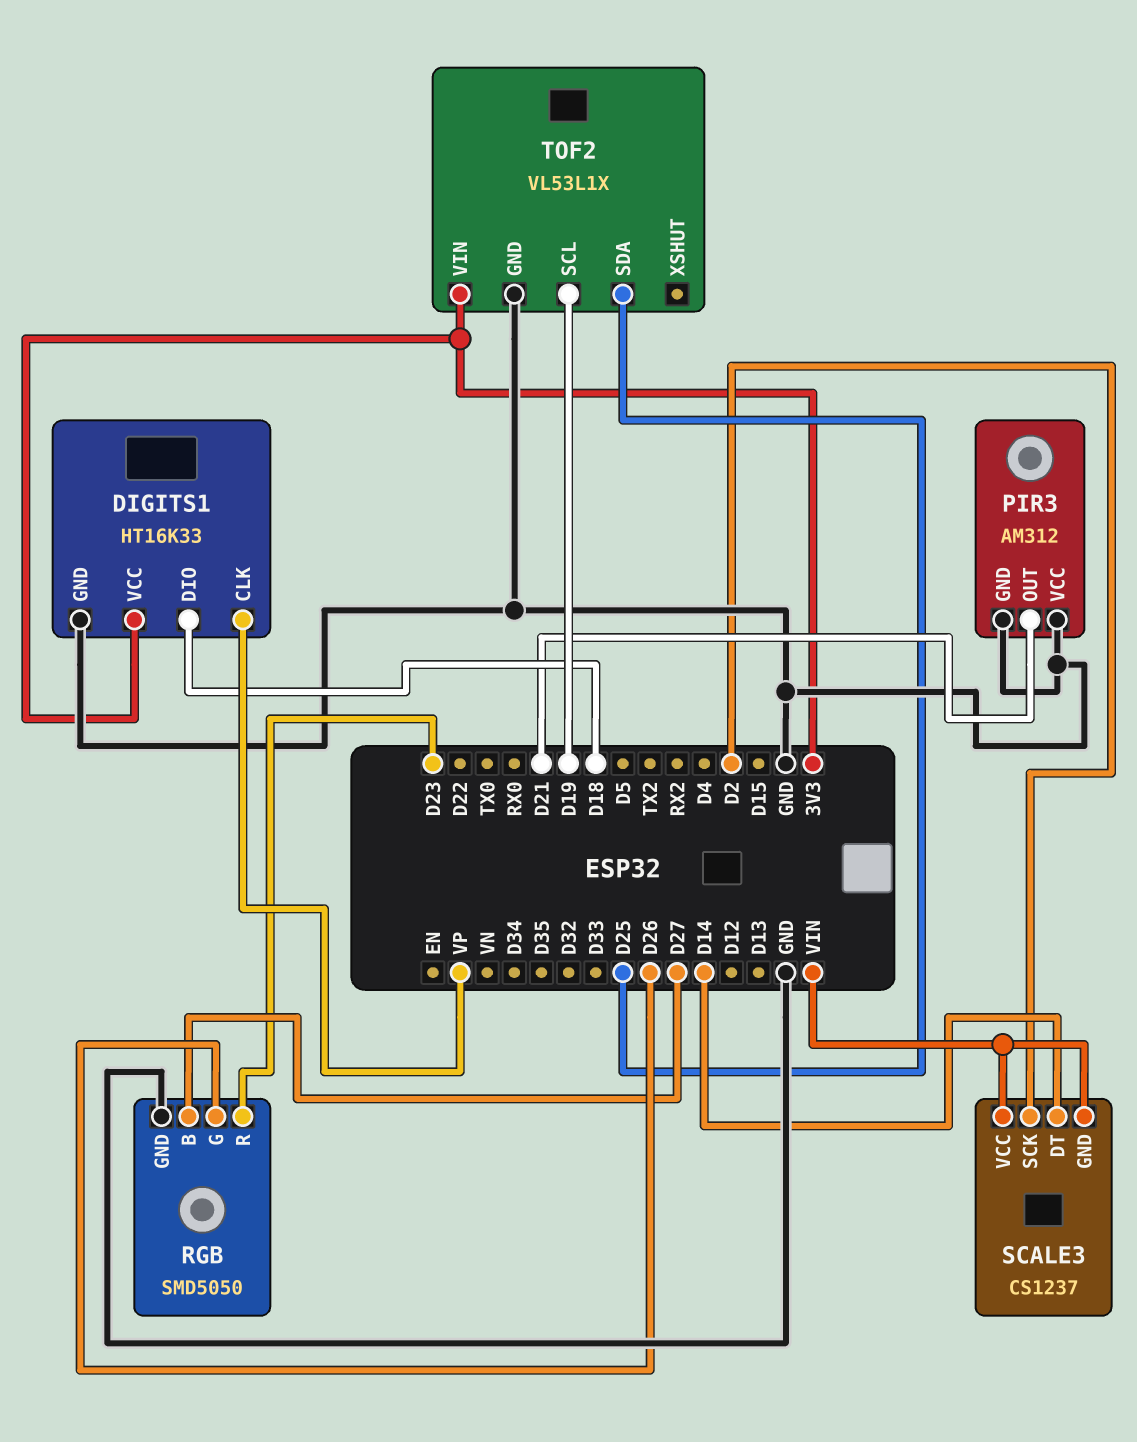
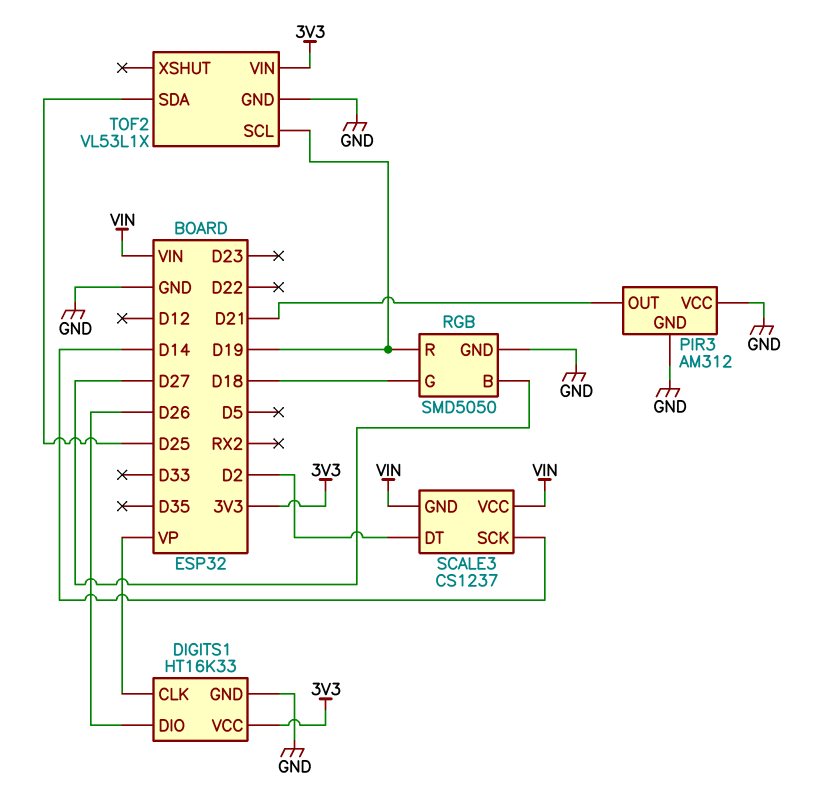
DIGITS1 pin DIO: D18 -> D26
RGB pin G: D26 -> D18
RGB pin R: D23 -> D19
SCALE3 pin DT: D14 -> D2
SCALE3 pin SCK: D2 -> D14

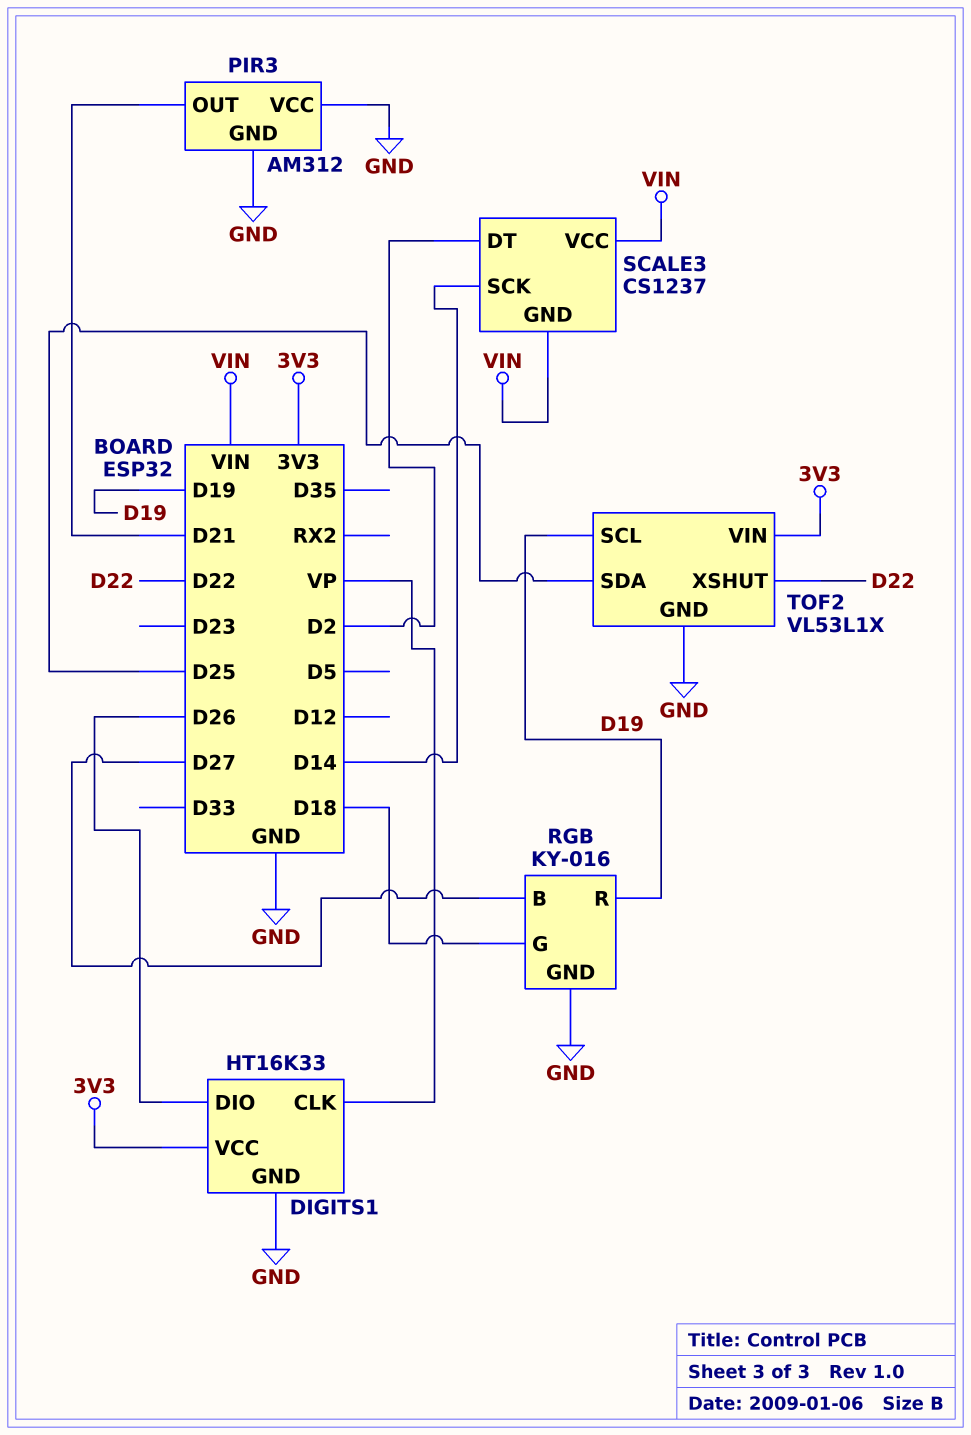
RGB: SMD5050 -> KY-016
TOF2 pin XSHUT: none -> D22

